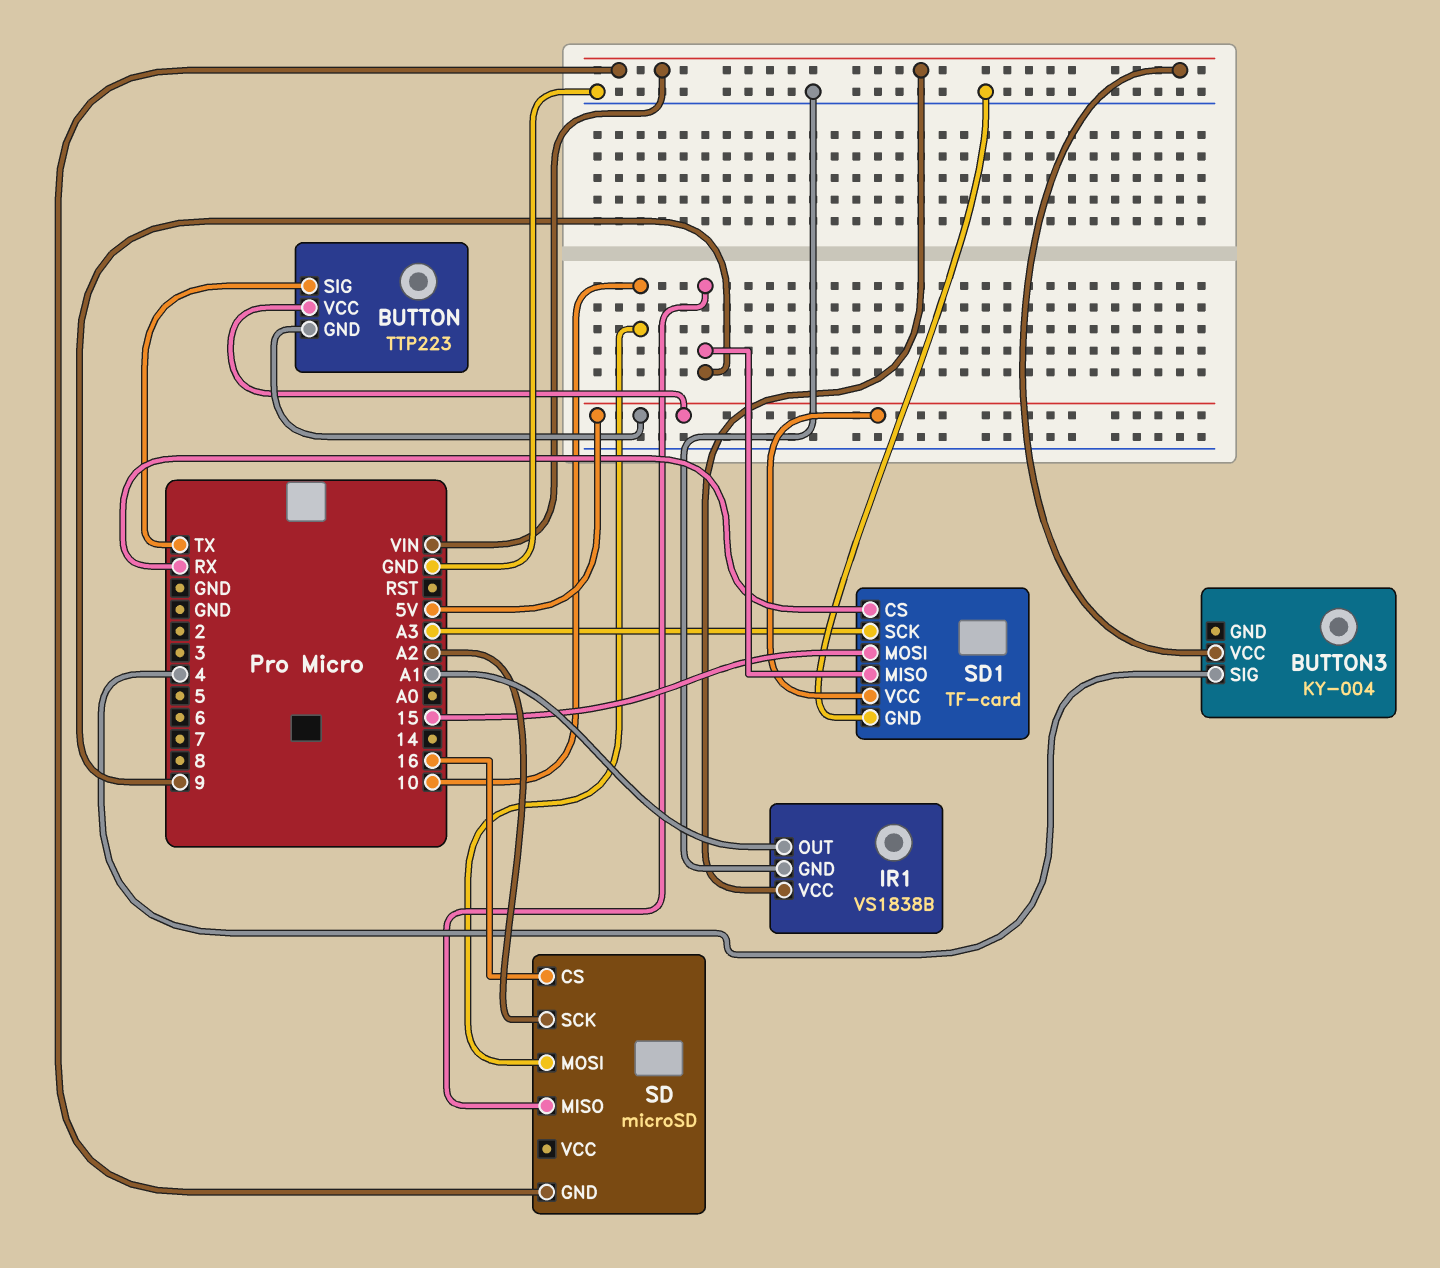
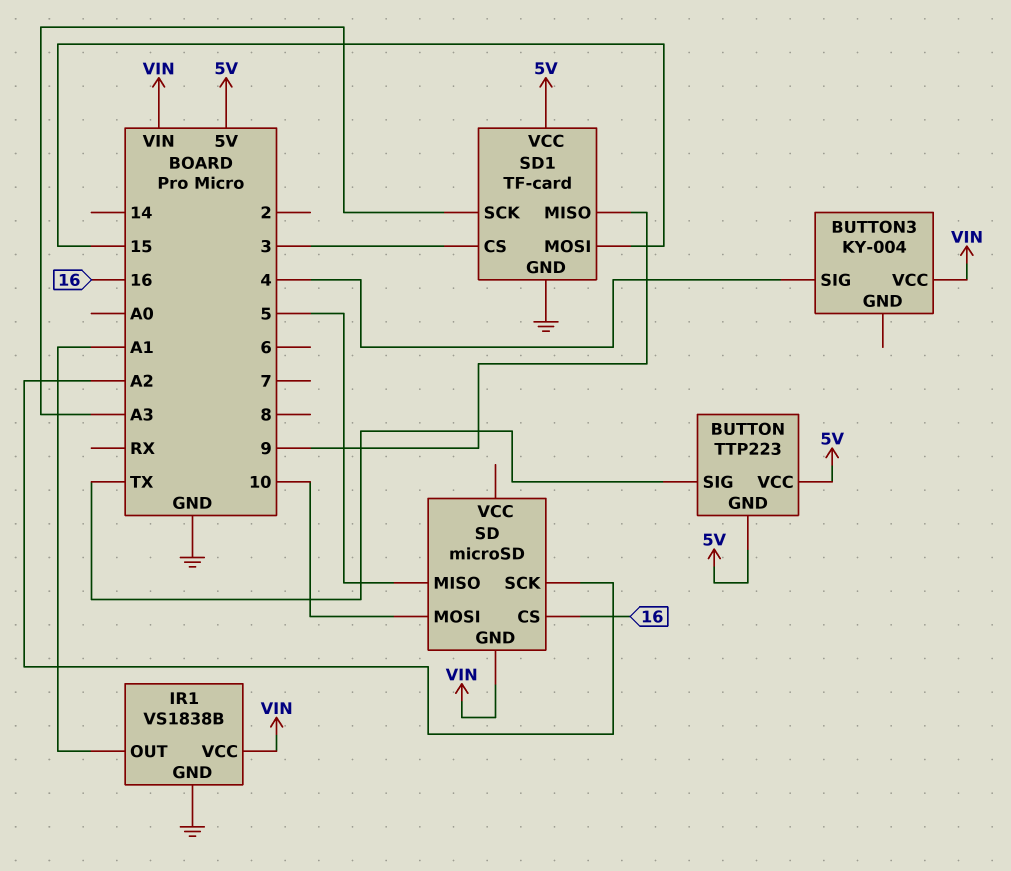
SD pin MISO: 9 -> 5
SD1 pin CS: RX -> 3

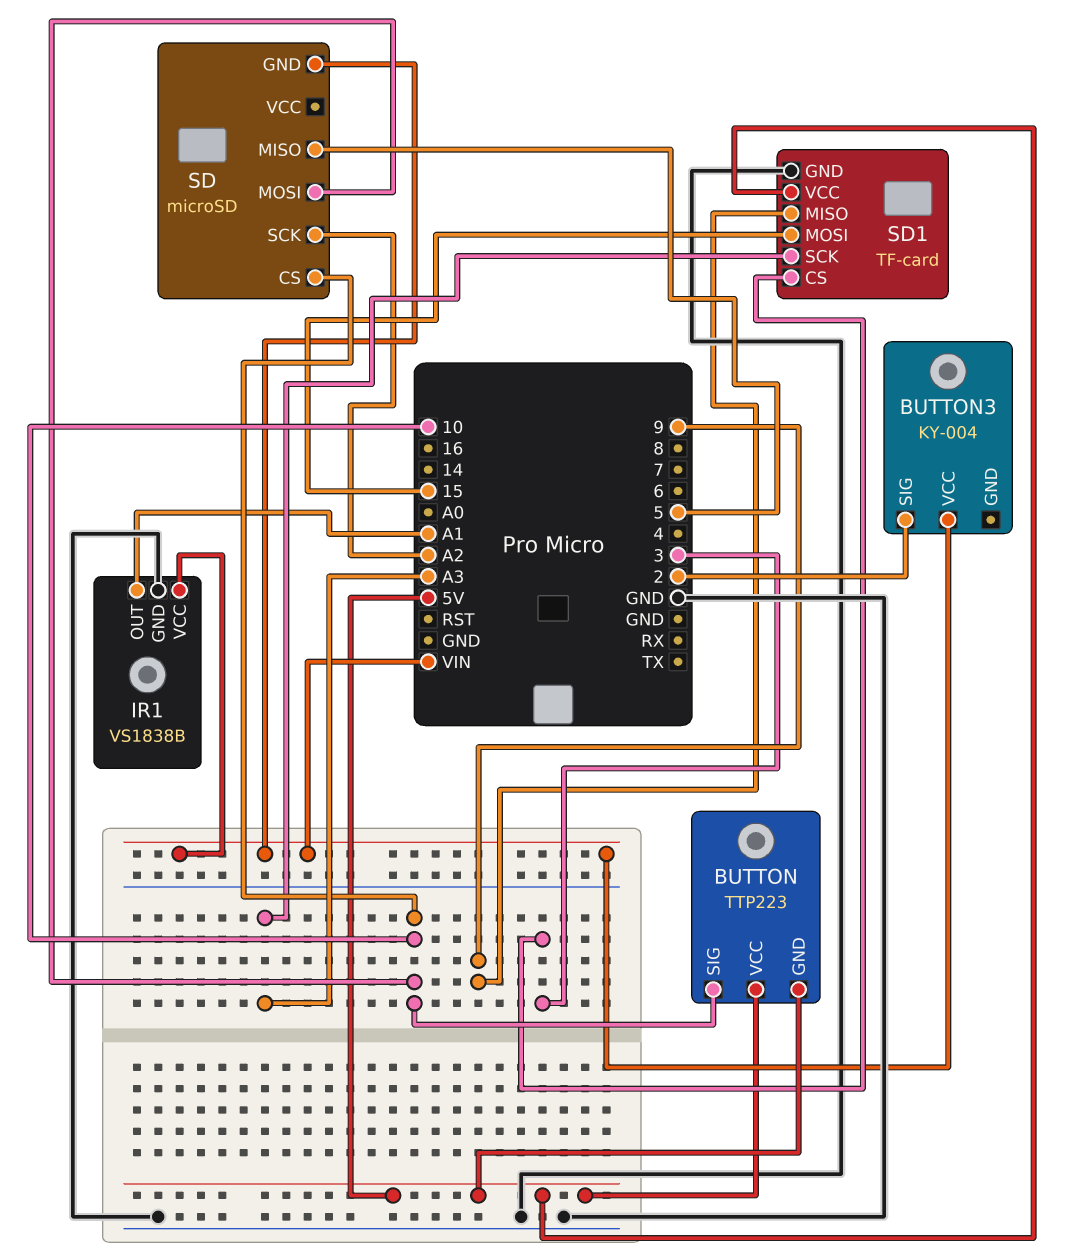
BUTTON pin SIG: TX -> 10
BUTTON3 pin SIG: 4 -> 2
SD pin CS: 16 -> 10

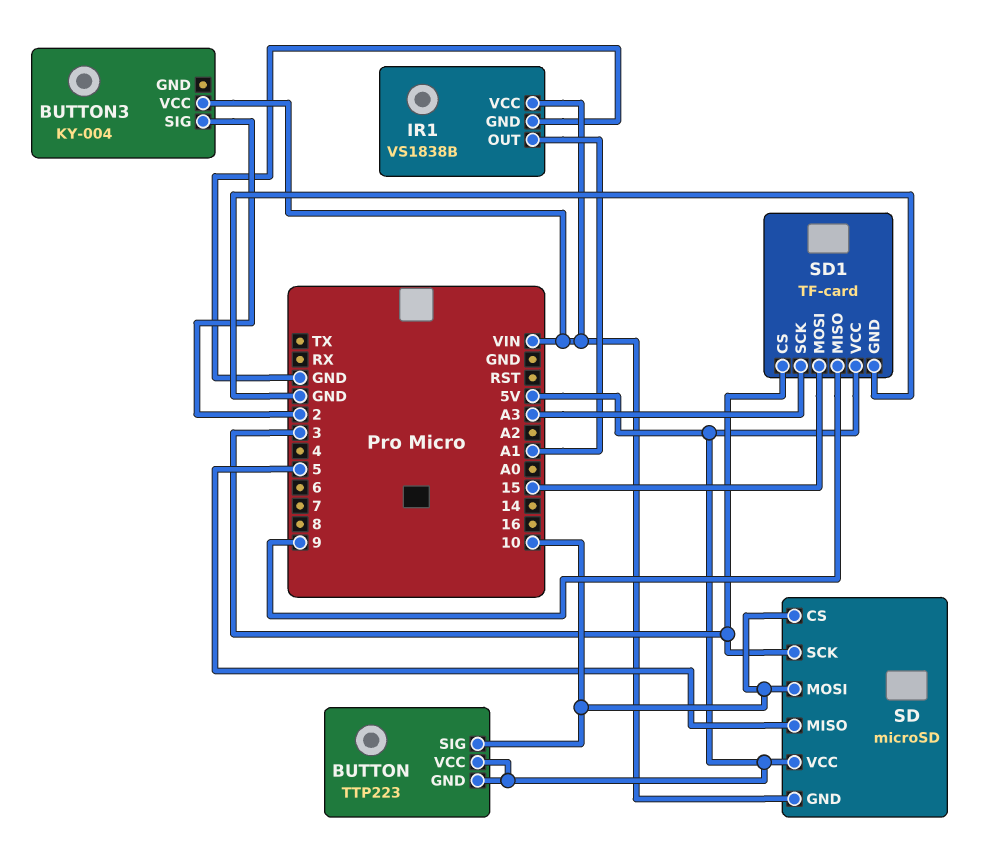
SD pin SCK: A2 -> 3
SD pin VCC: none -> 5V

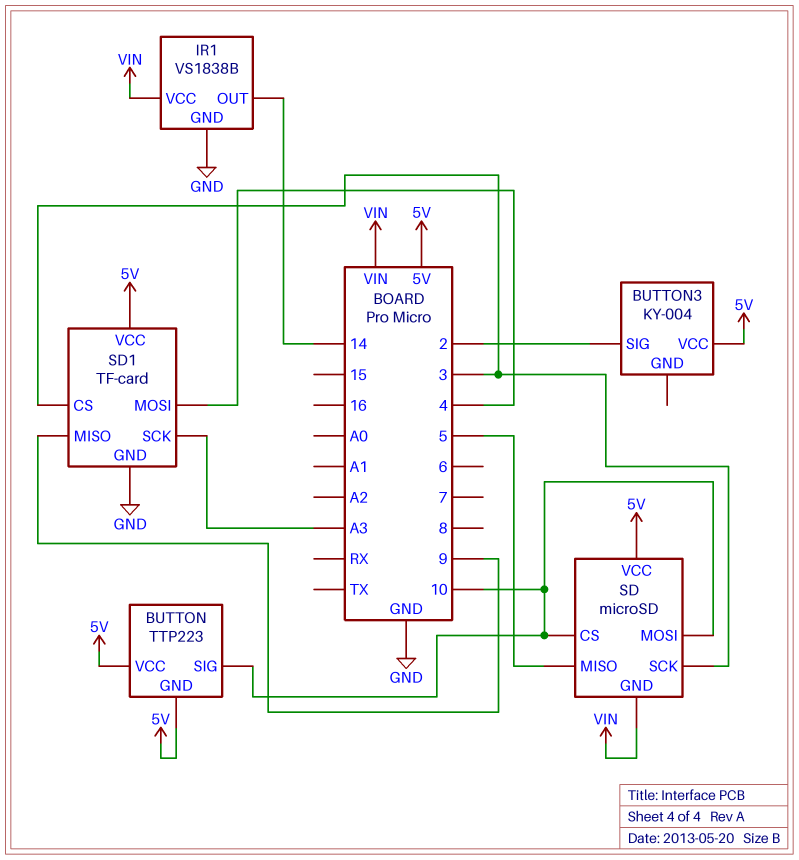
BUTTON3 pin VCC: VIN -> 5V
IR1 pin OUT: A1 -> 14
SD1 pin MOSI: 15 -> 4

